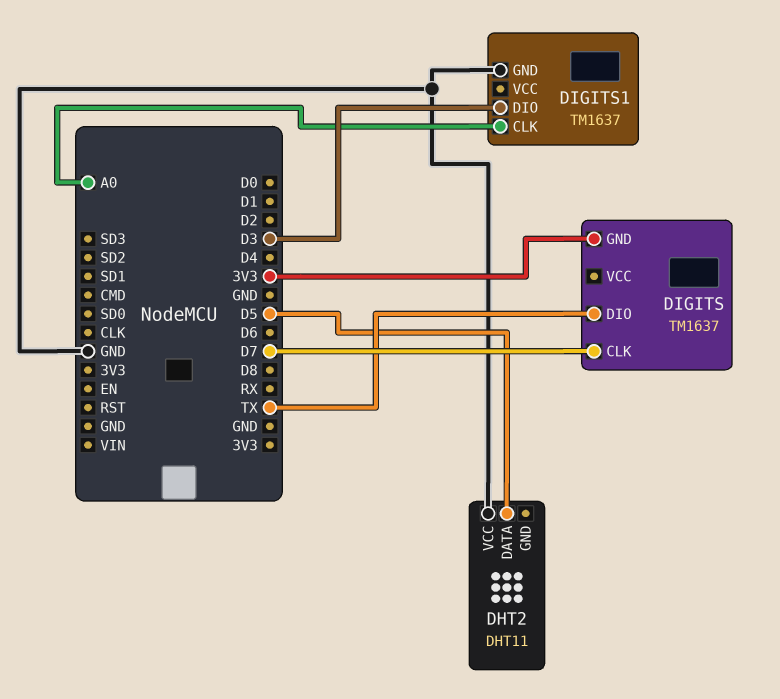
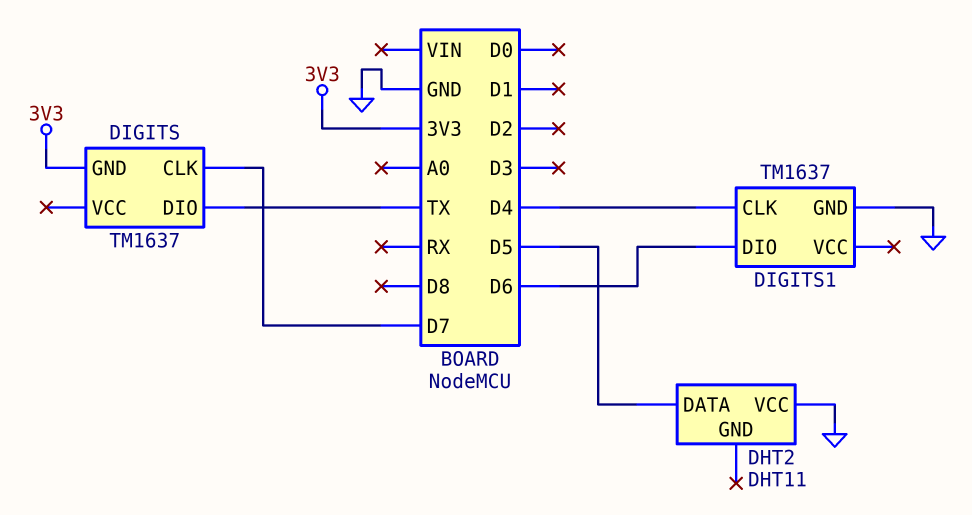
DIGITS1 pin CLK: A0 -> D4
DIGITS1 pin DIO: D3 -> D6

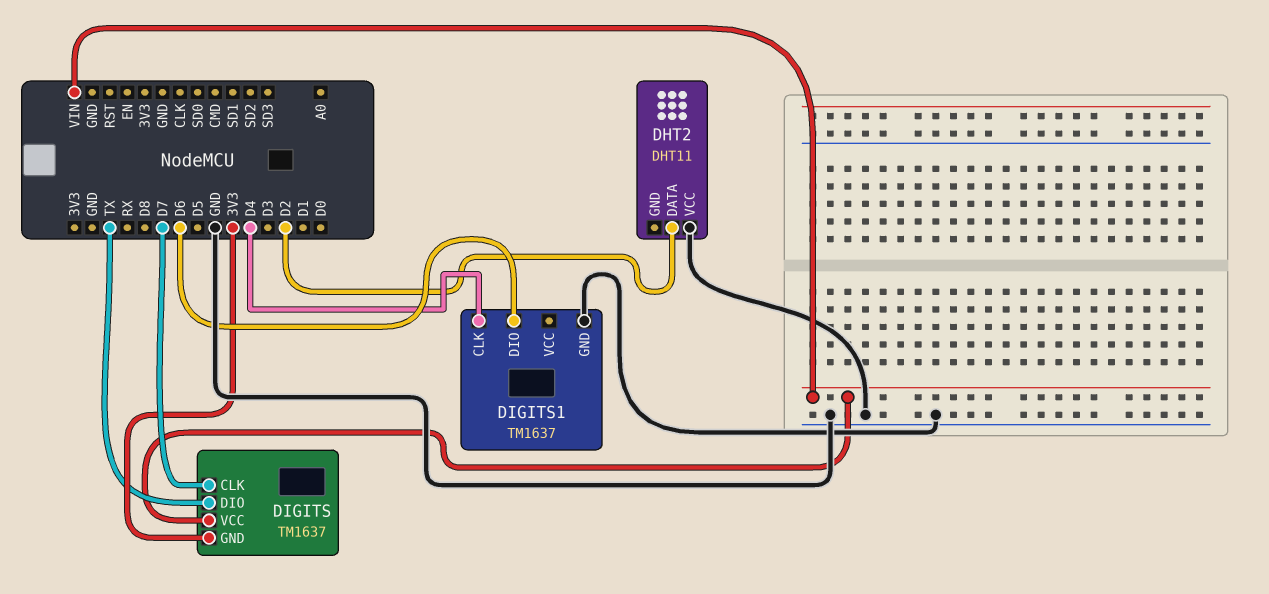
DHT2 pin DATA: D5 -> D2
DIGITS pin VCC: none -> VIN

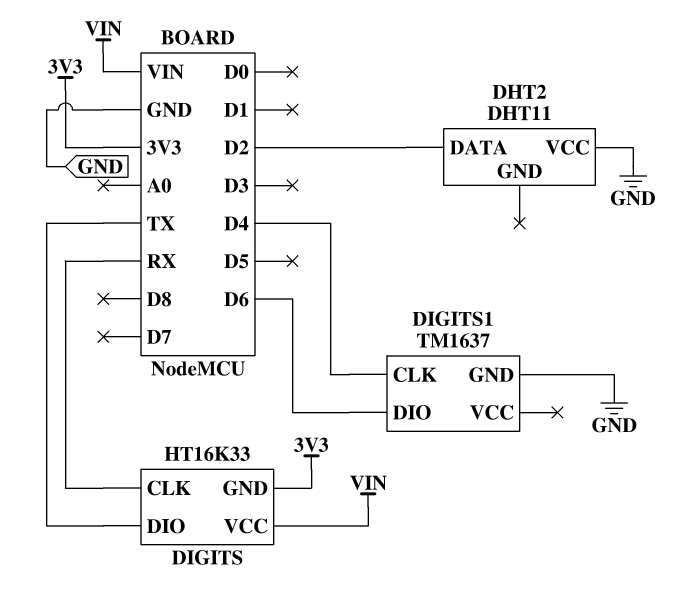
DIGITS: TM1637 -> HT16K33
DIGITS pin CLK: D7 -> RX

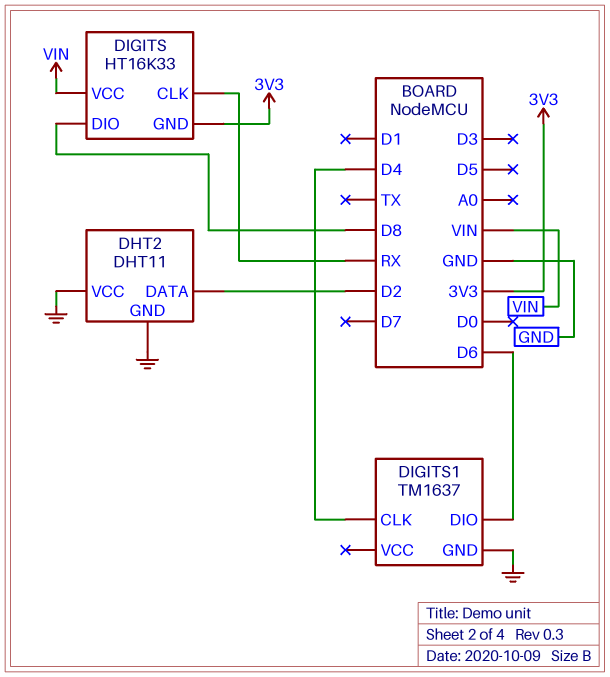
DHT2 pin GND: none -> GND
DIGITS pin DIO: TX -> D8

